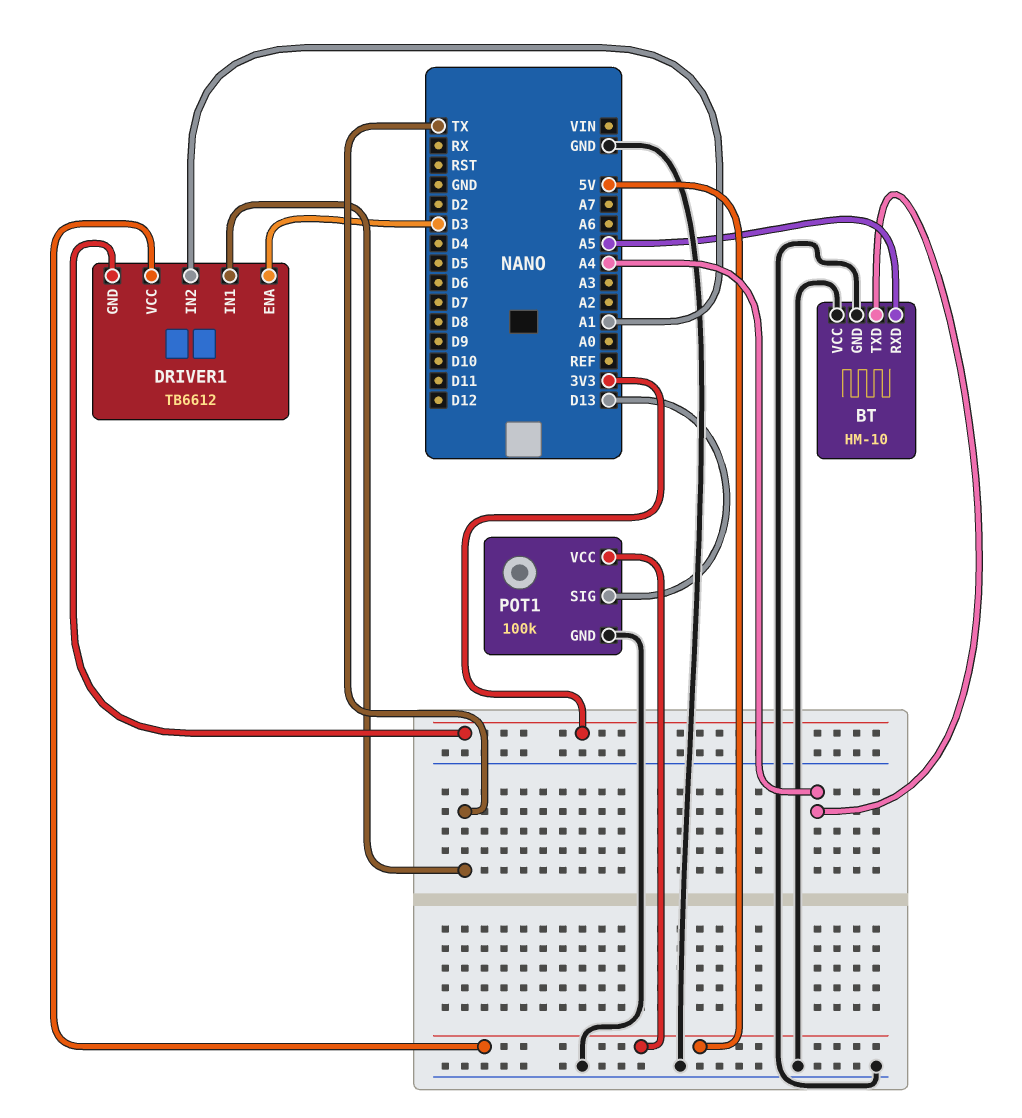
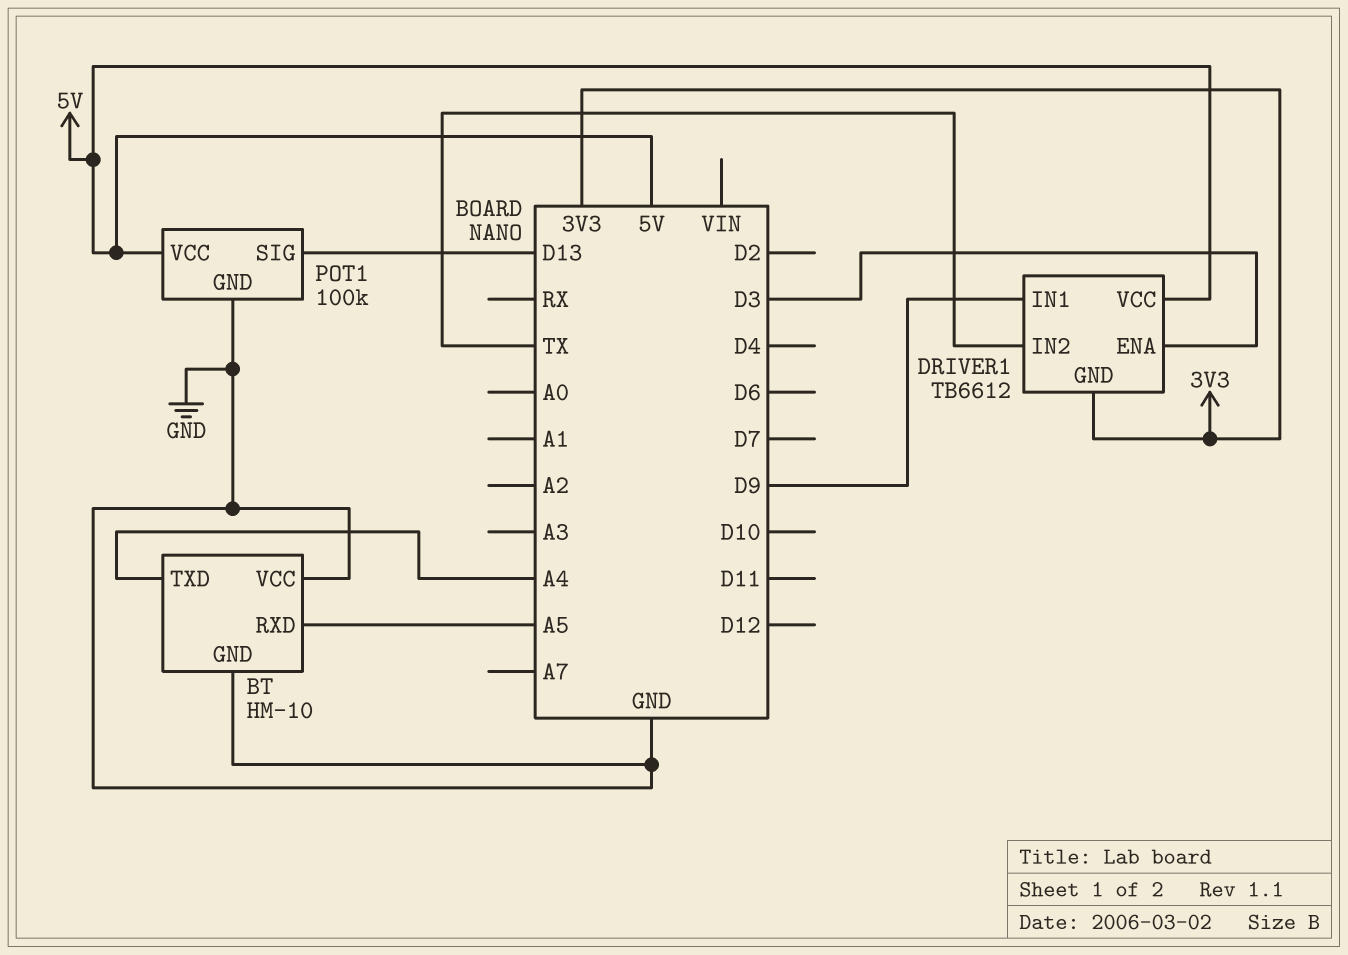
DRIVER1 pin IN1: TX -> D9
DRIVER1 pin IN2: A1 -> TX

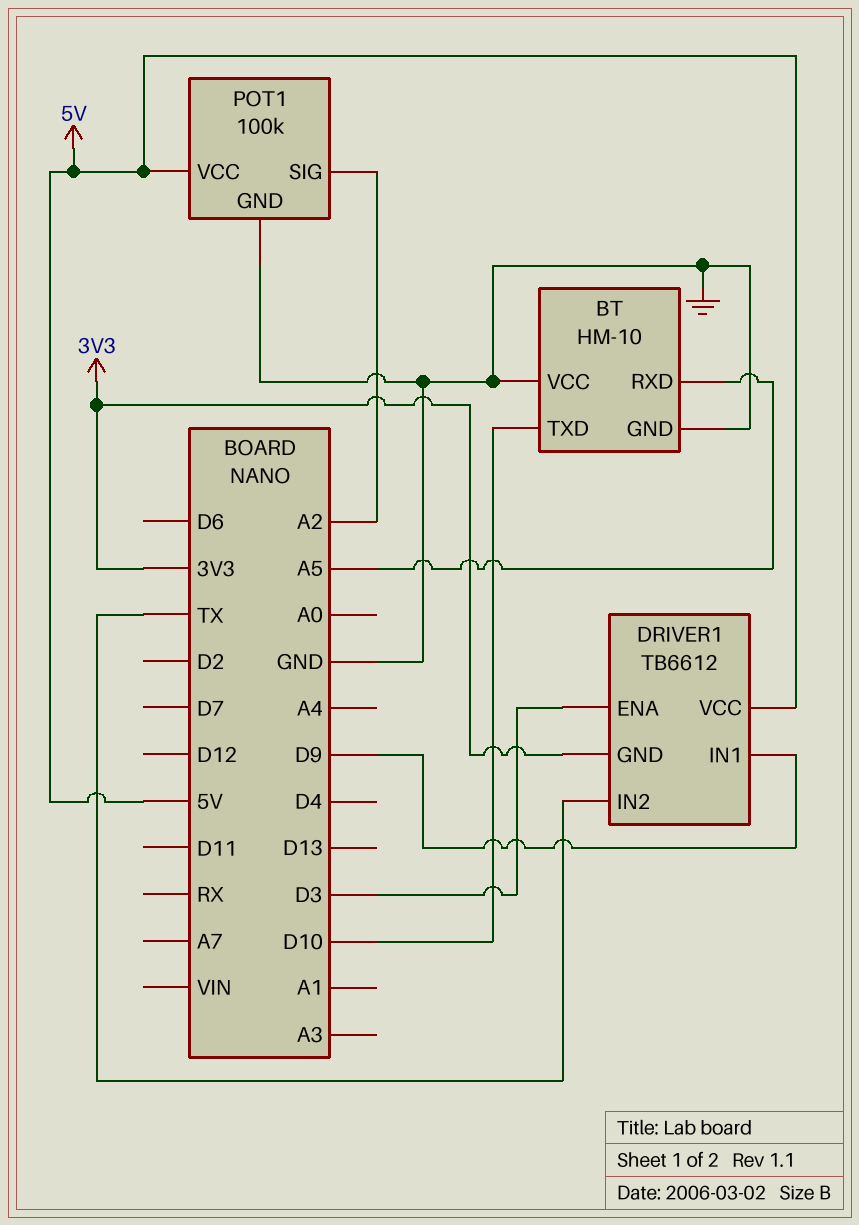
BT pin TXD: A4 -> D10
POT1 pin SIG: D13 -> A2

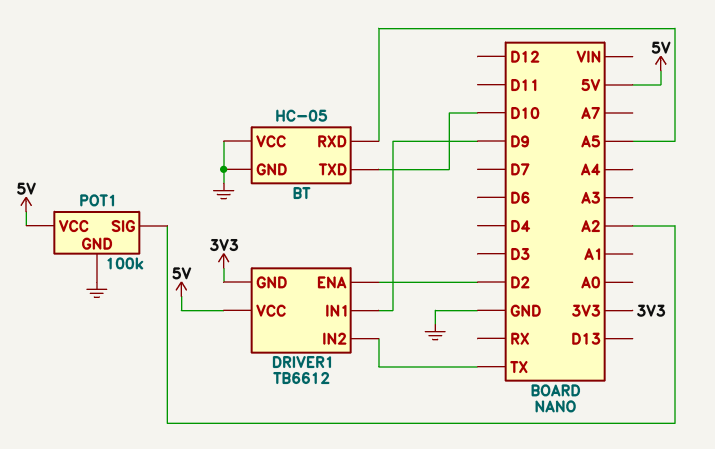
BT: HM-10 -> HC-05
DRIVER1 pin ENA: D3 -> D2

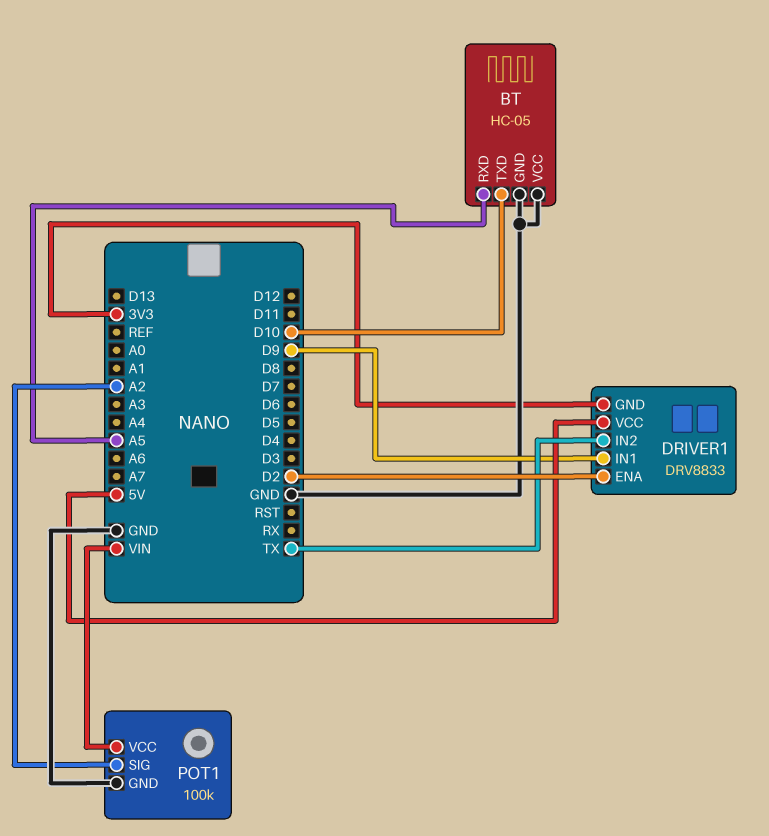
DRIVER1: TB6612 -> DRV8833
POT1 pin VCC: 5V -> VIN

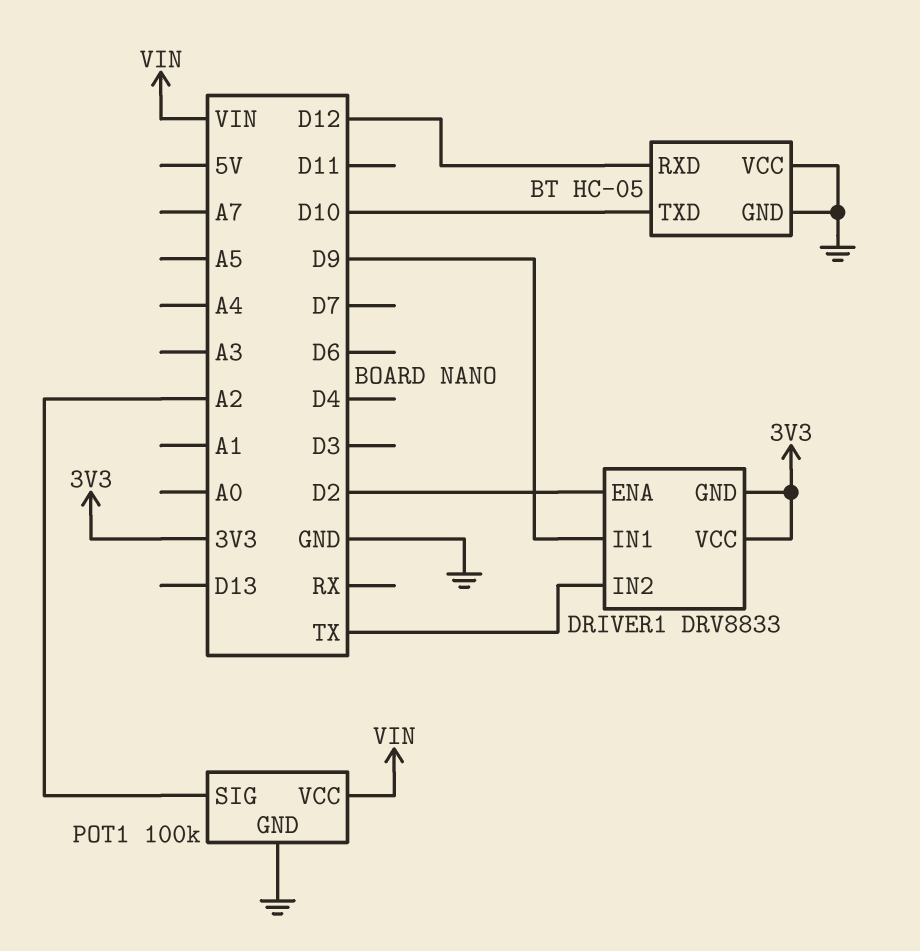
BT pin RXD: A5 -> D12
DRIVER1 pin VCC: 5V -> 3V3

